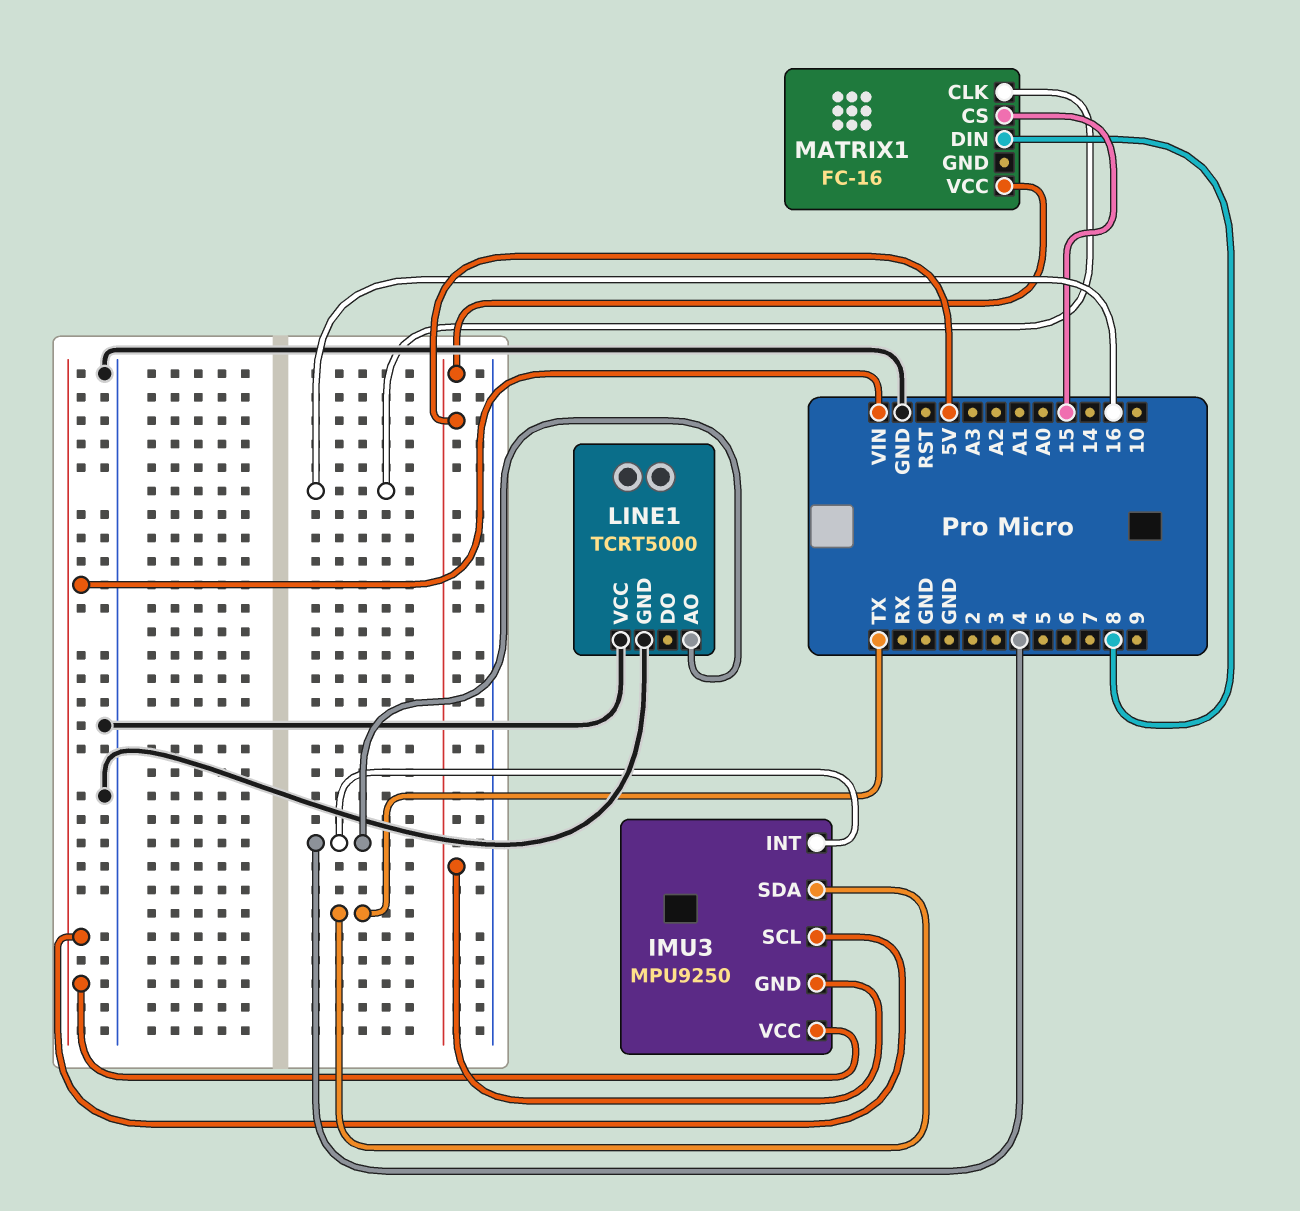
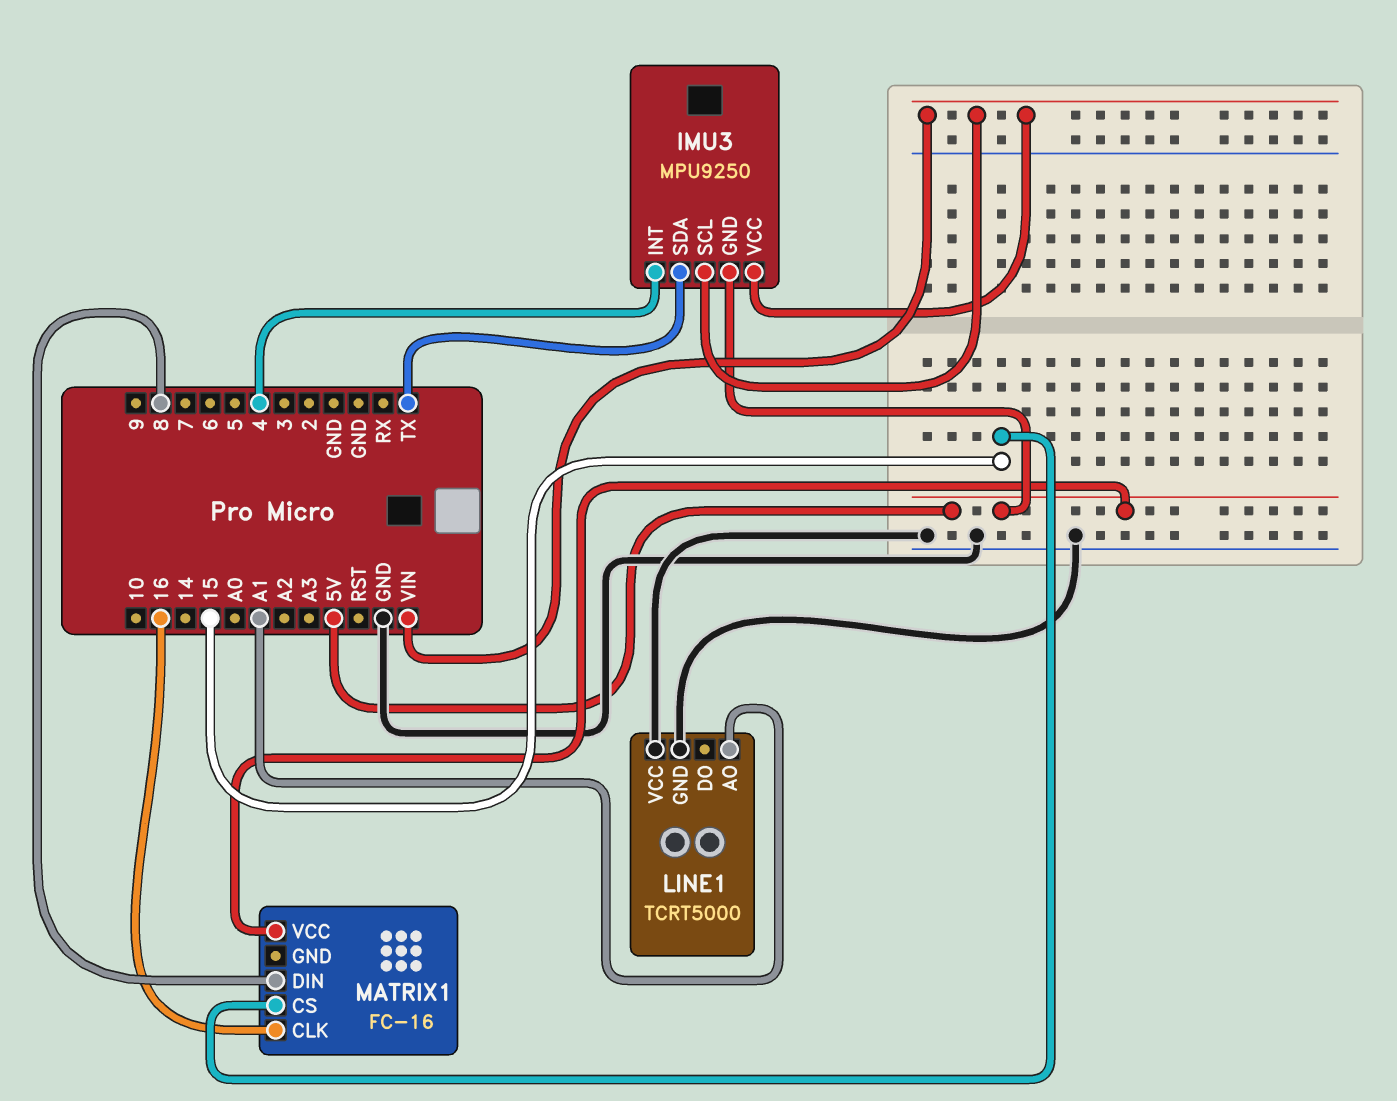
LINE1 pin AO: 4 -> A1

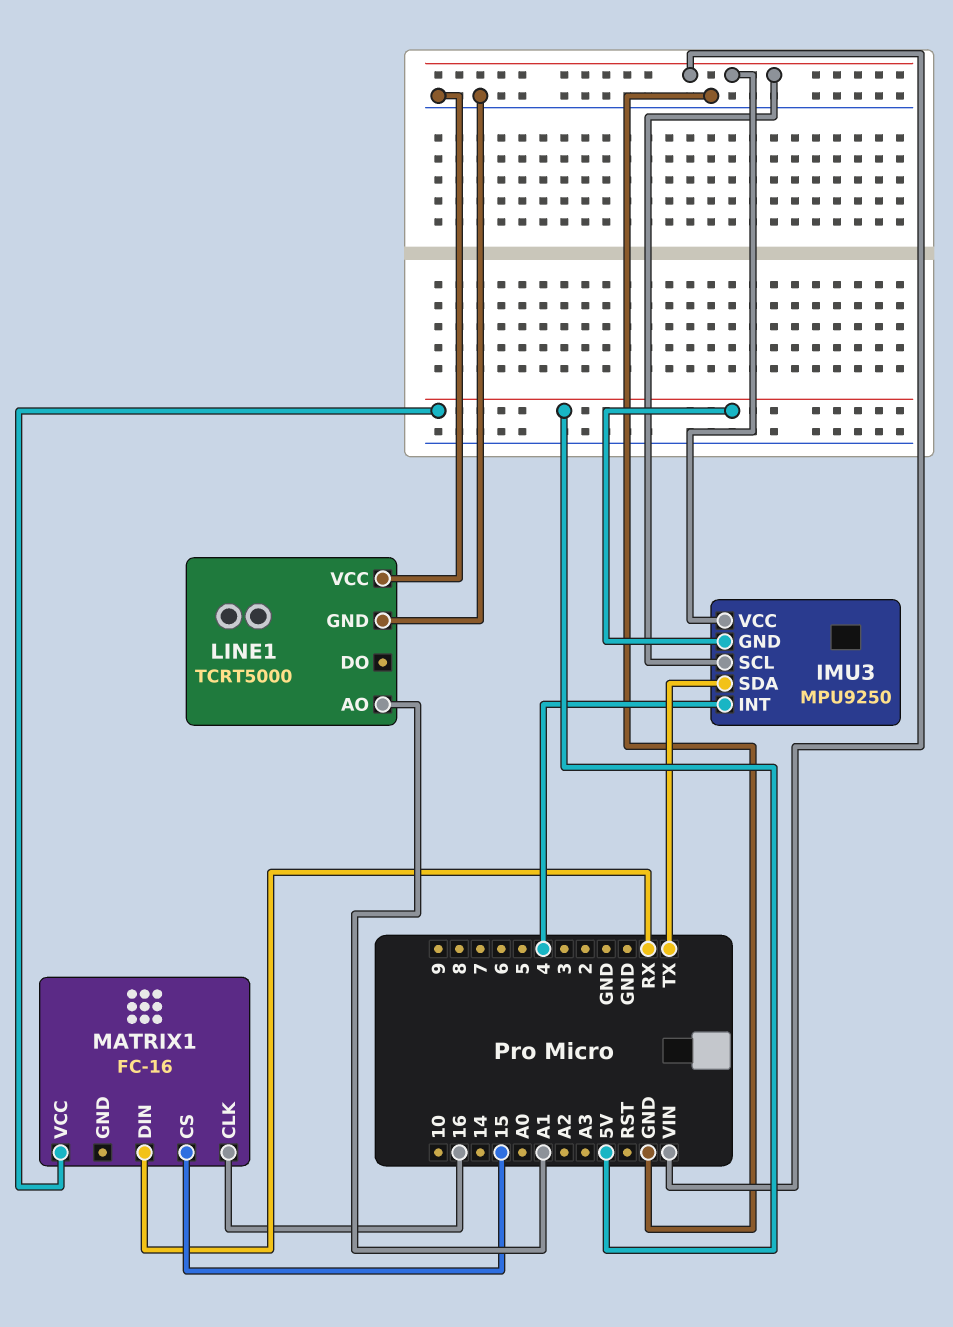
MATRIX1 pin DIN: 8 -> RX

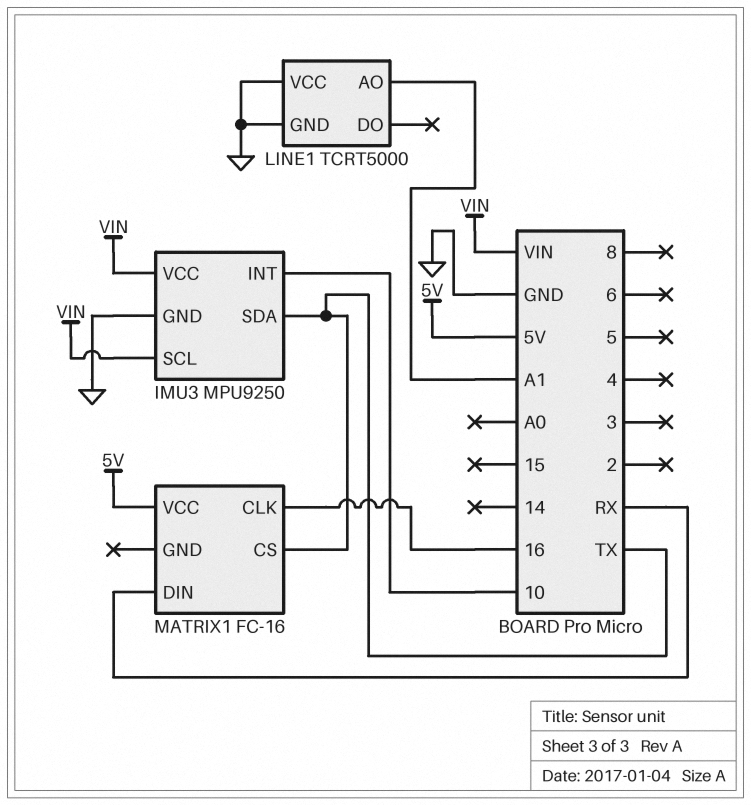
IMU3 pin GND: 5V -> GND
IMU3 pin INT: 4 -> 10
MATRIX1 pin CS: 15 -> TX

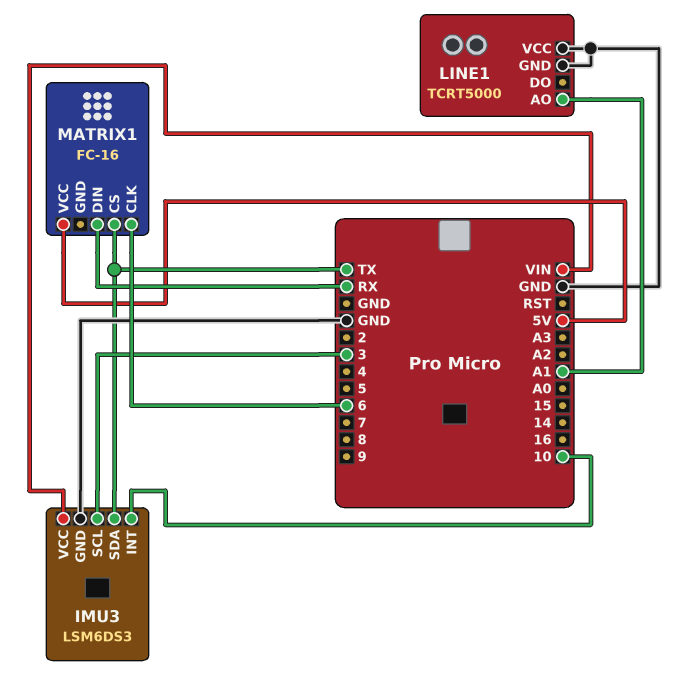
IMU3: MPU9250 -> LSM6DS3
IMU3 pin SCL: VIN -> 3
MATRIX1 pin CLK: 16 -> 6

